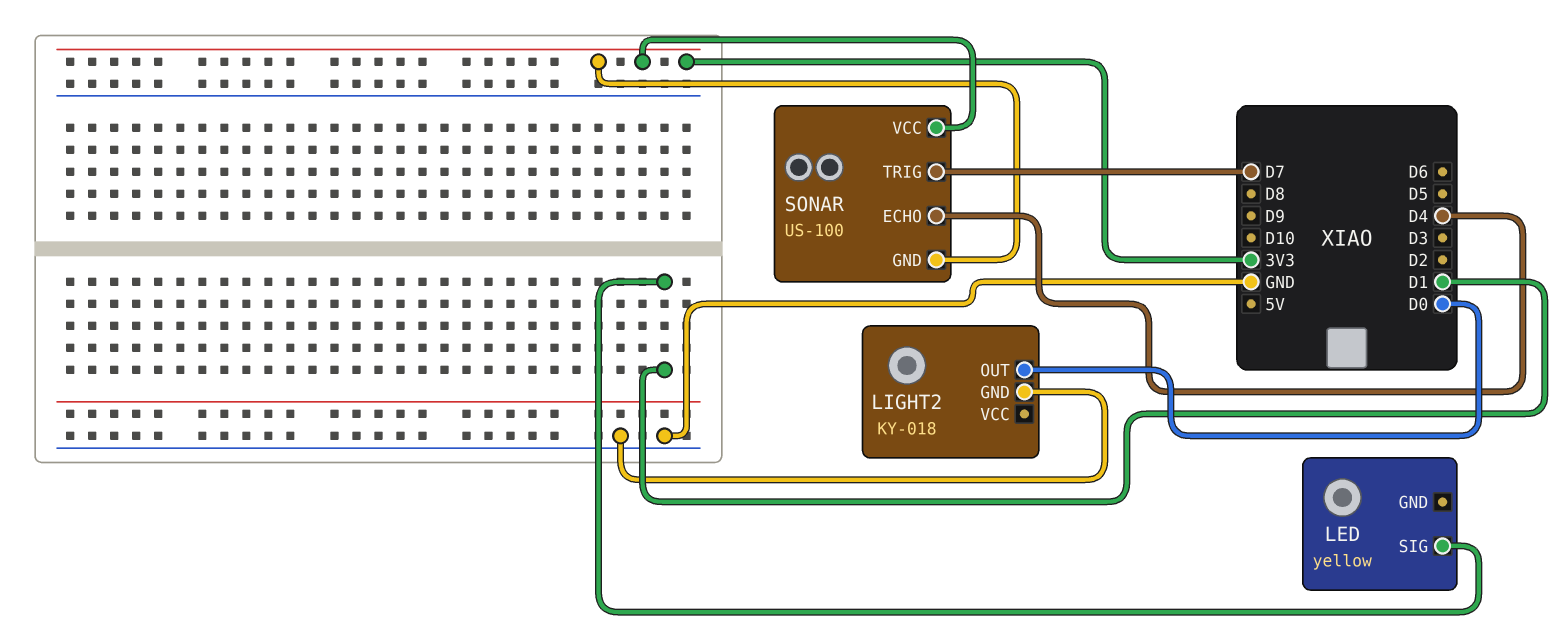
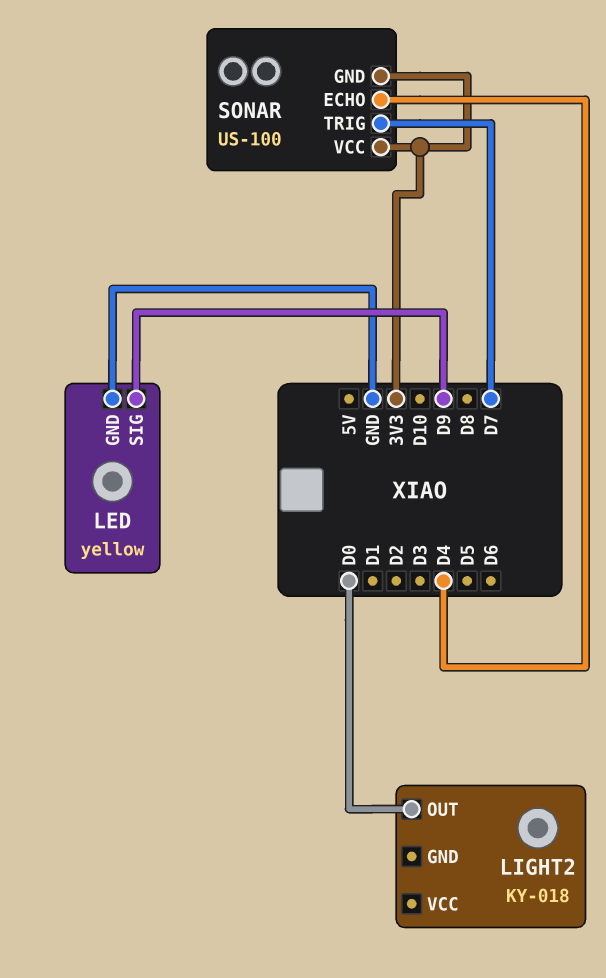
LED pin GND: none -> GND
LED pin SIG: D1 -> D9
LIGHT2 pin GND: GND -> none

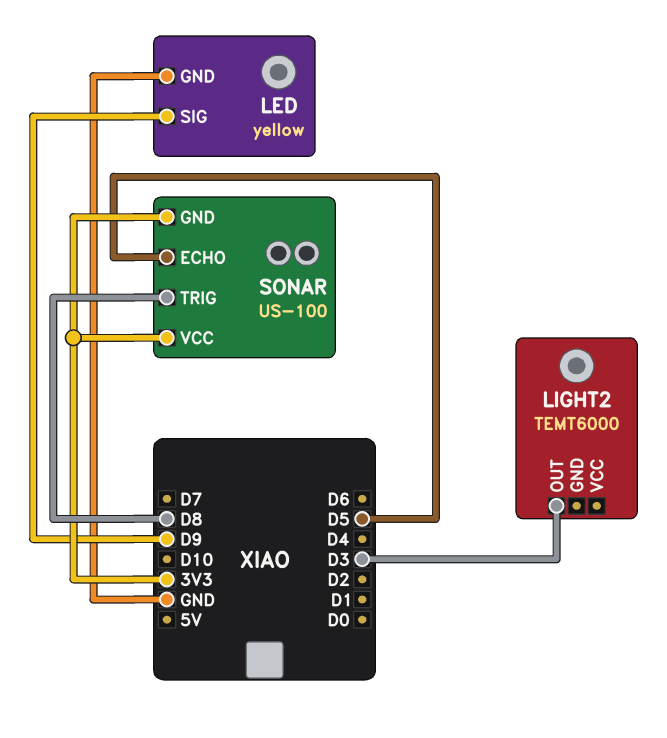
LIGHT2: KY-018 -> TEMT6000
LIGHT2 pin OUT: D0 -> D3
SONAR pin ECHO: D4 -> D5
SONAR pin TRIG: D7 -> D8

